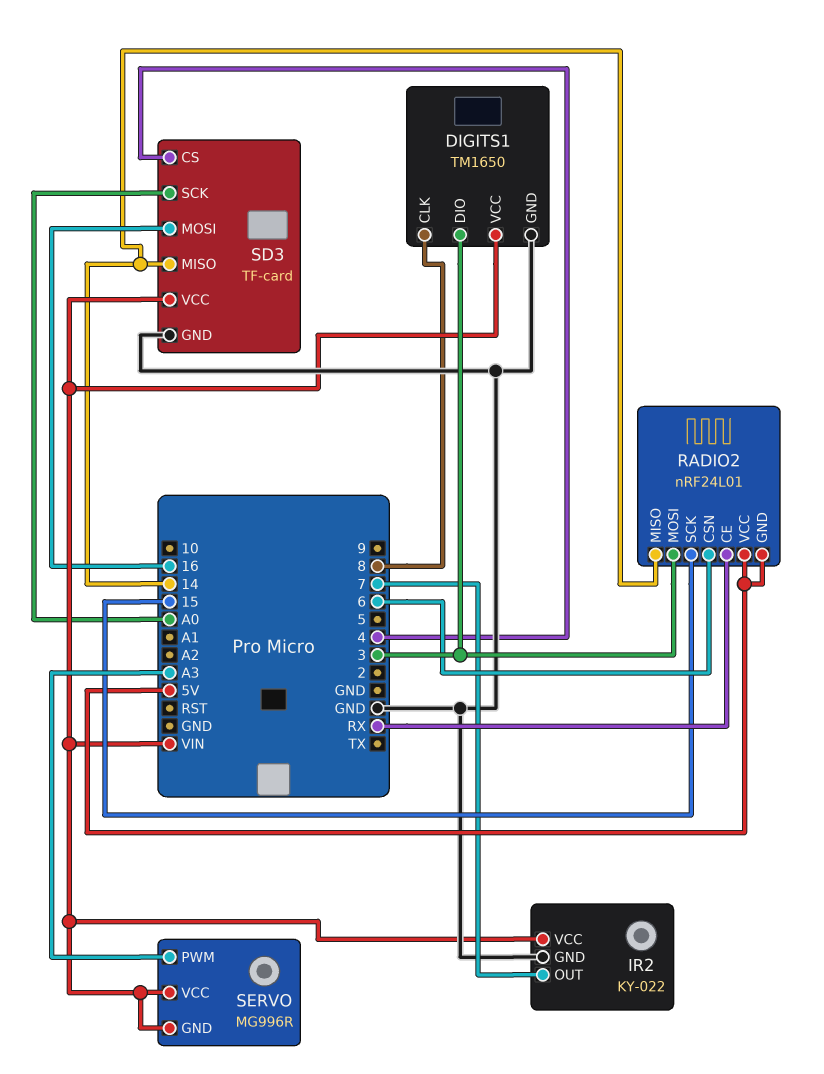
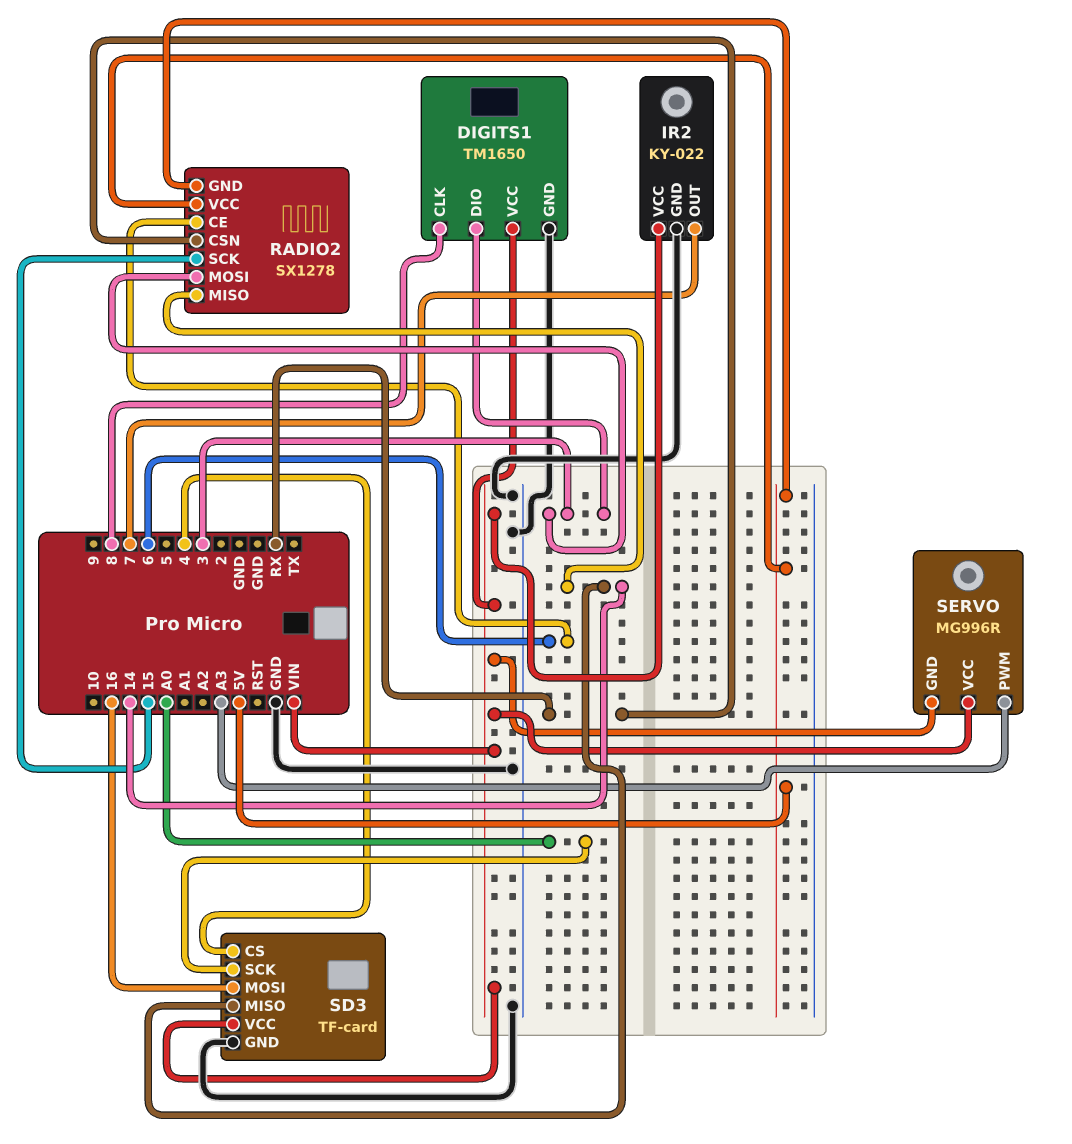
RADIO2: nRF24L01 -> SX1278
RADIO2 pin CE: RX -> 6
RADIO2 pin CSN: 6 -> RX

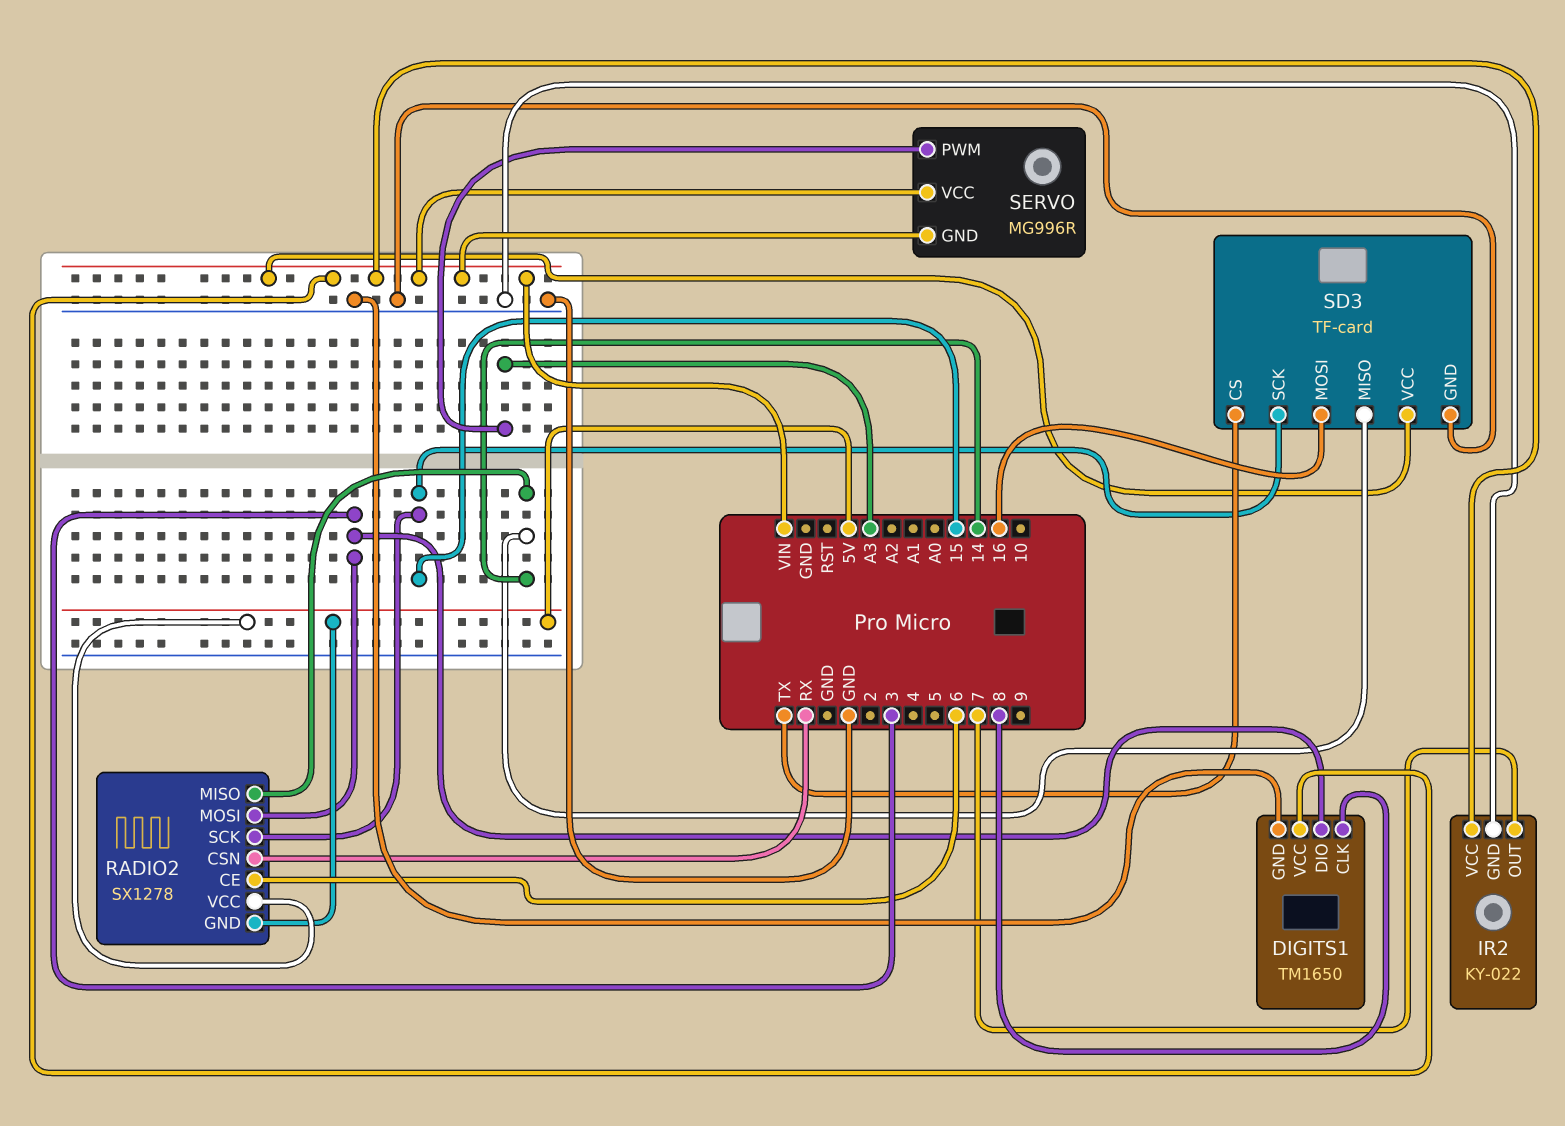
SD3 pin CS: 4 -> TX
SD3 pin SCK: A0 -> 15

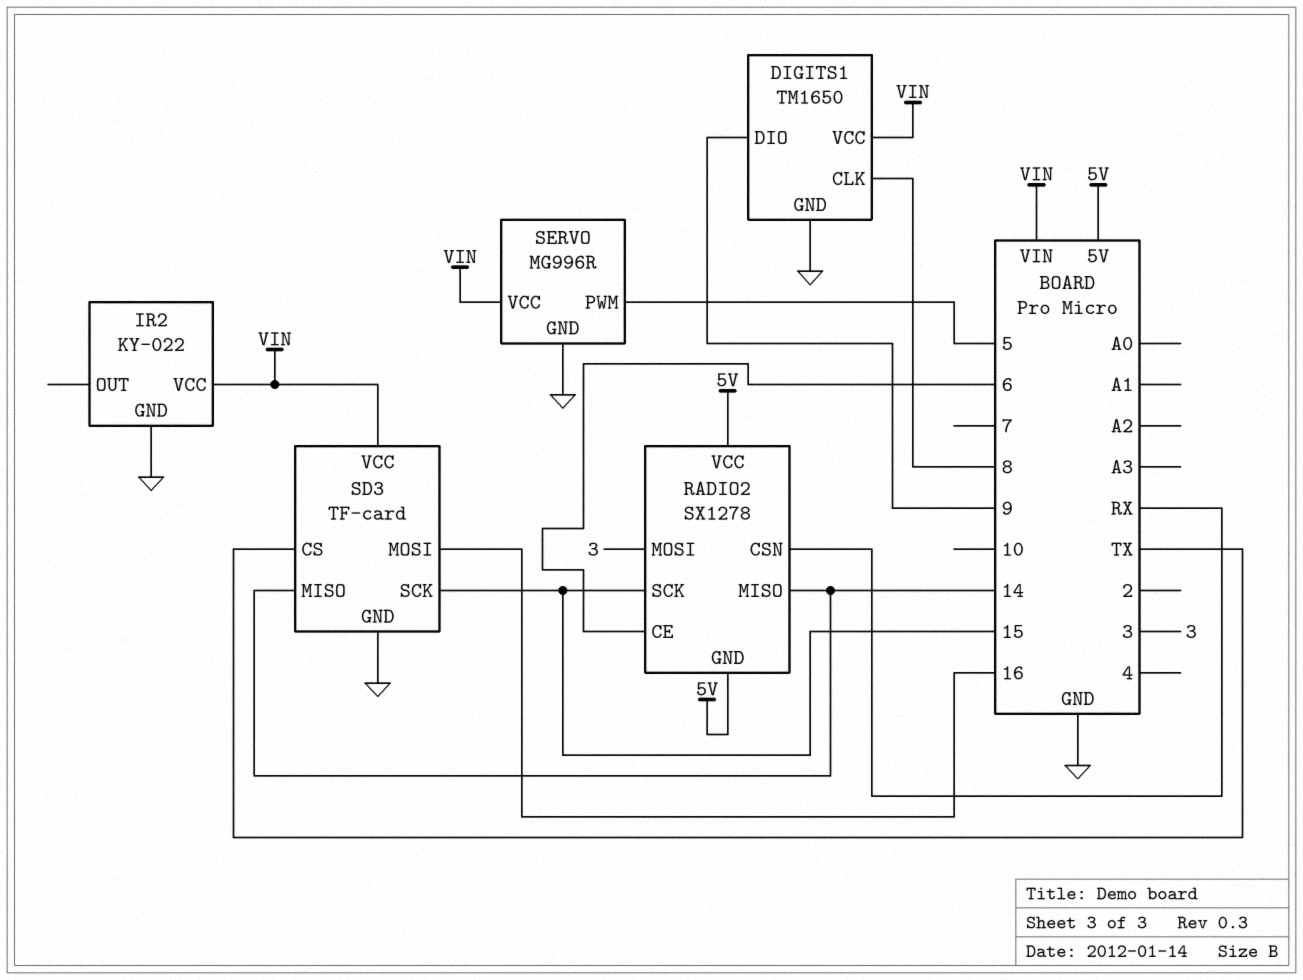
DIGITS1 pin DIO: 3 -> 9
IR2 pin OUT: 7 -> none
SERVO pin GND: VIN -> GND
SERVO pin PWM: A3 -> 5

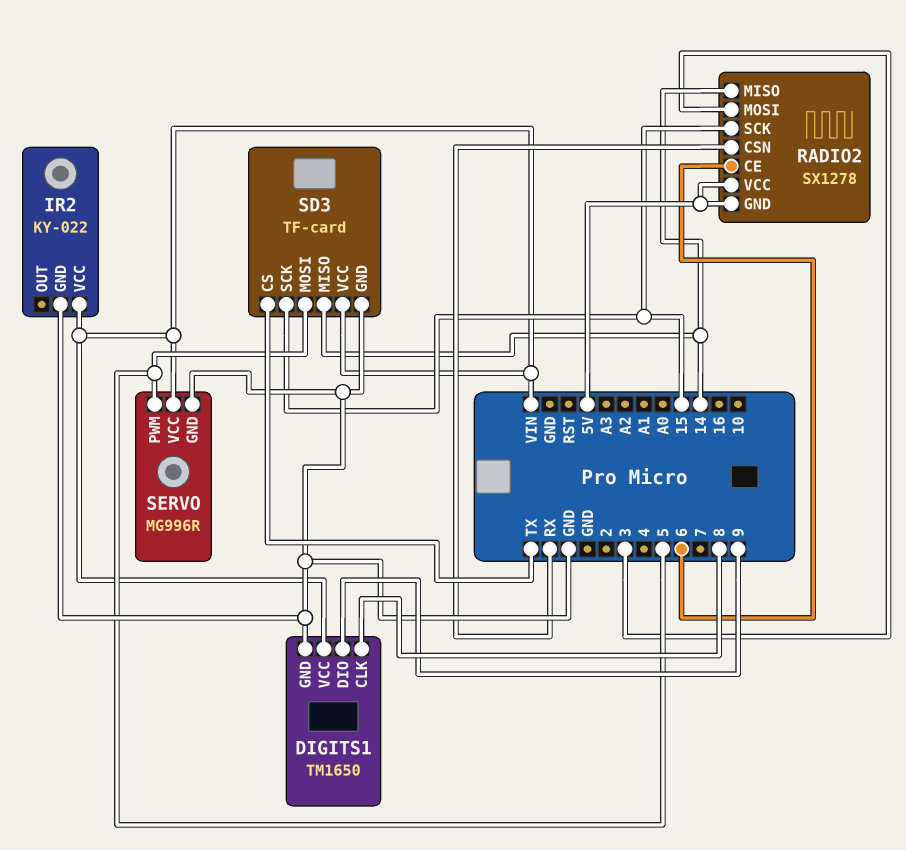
SD3 pin MOSI: 16 -> 5

